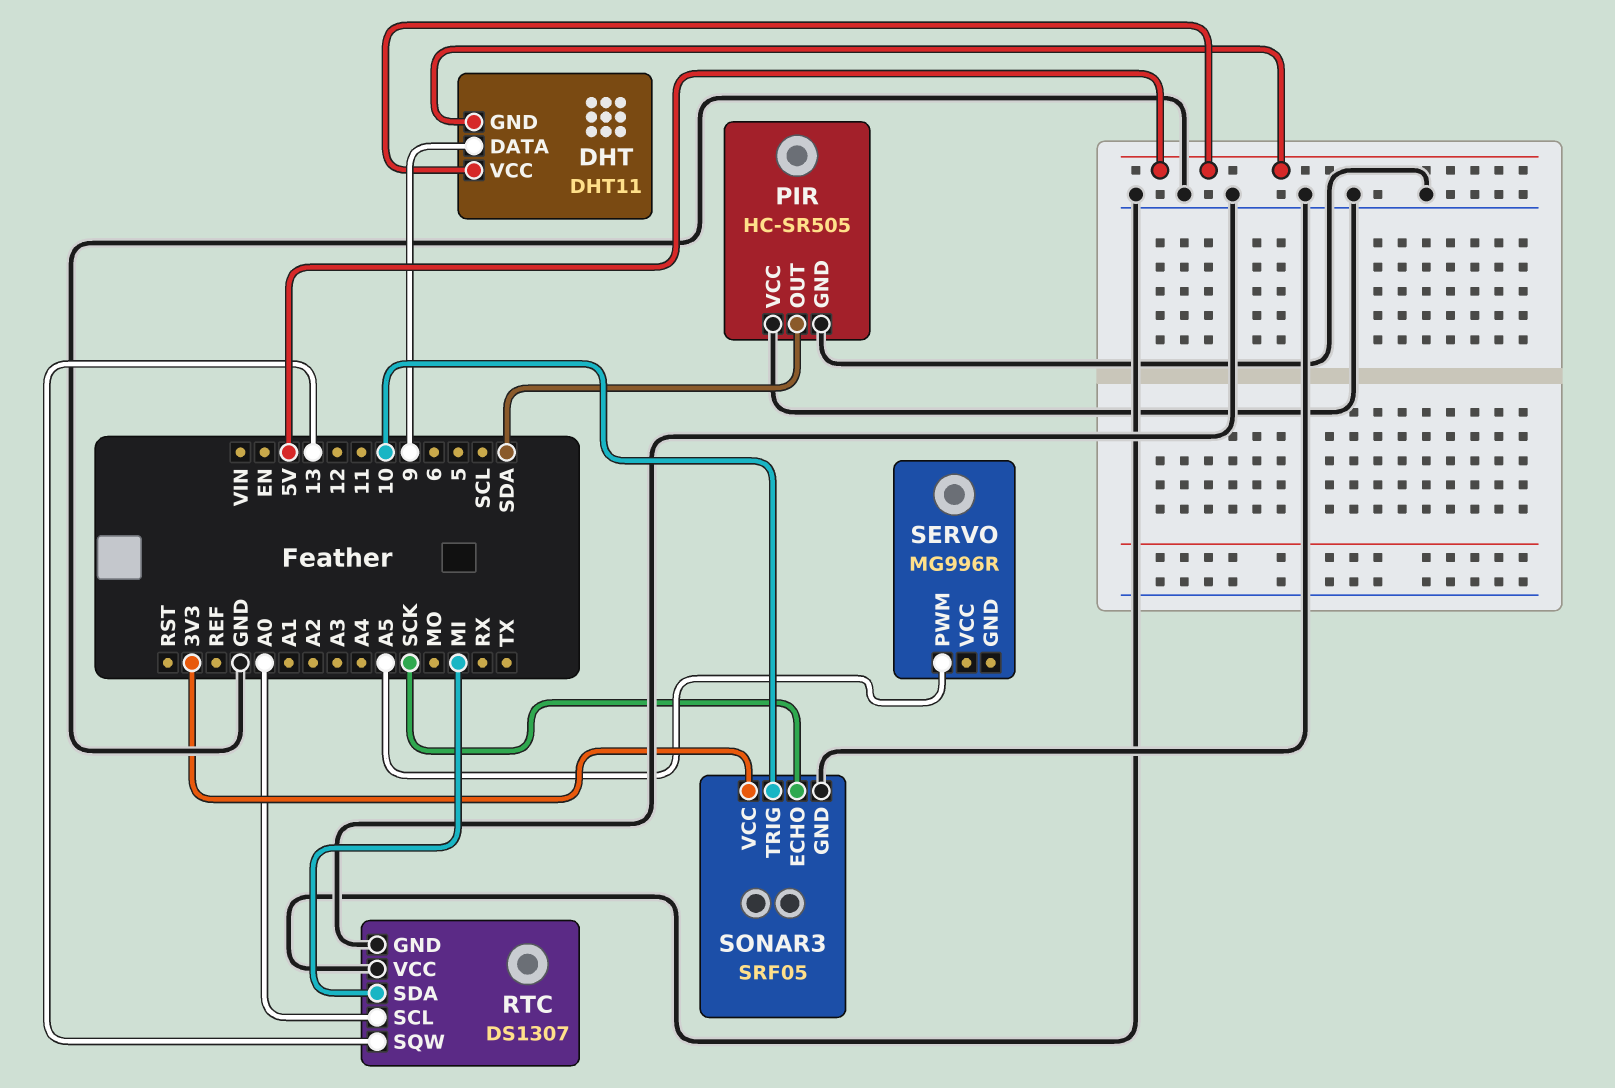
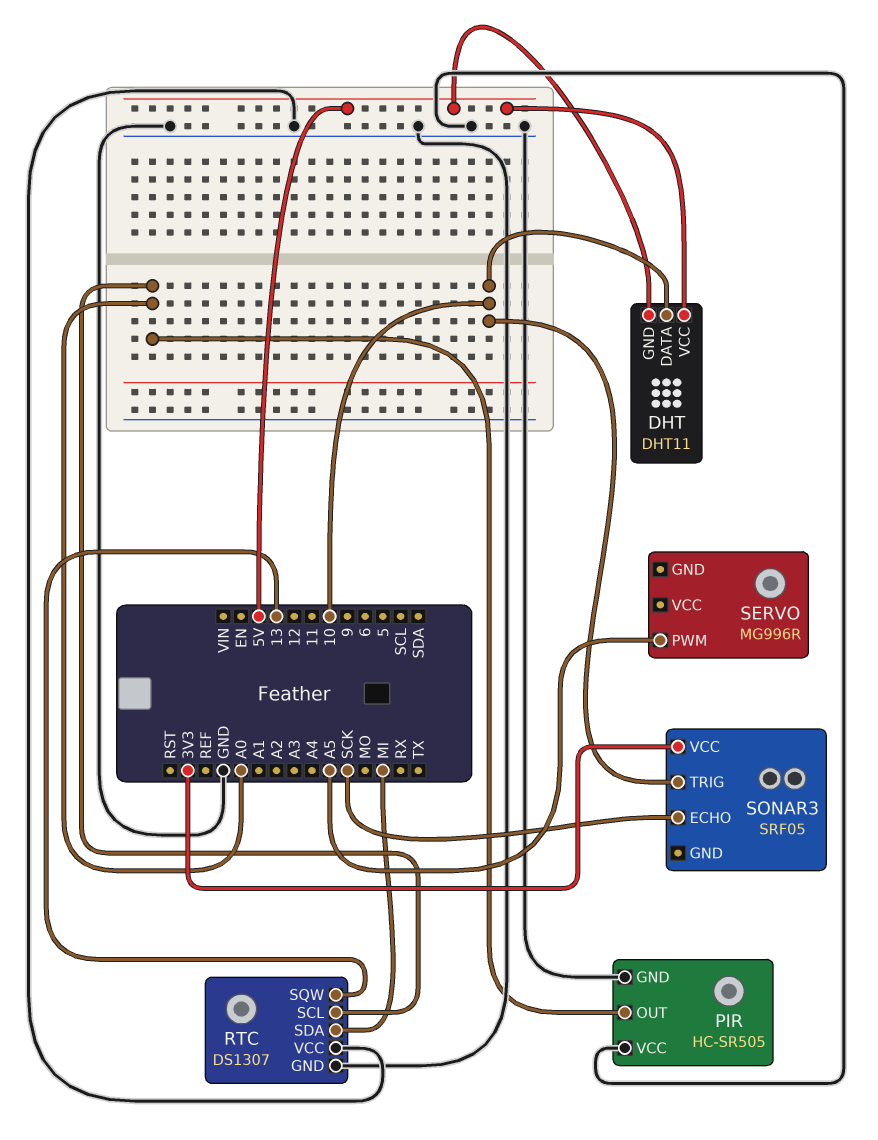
DHT pin DATA: 9 -> 10
PIR pin OUT: SDA -> A0
SONAR3 pin GND: GND -> none

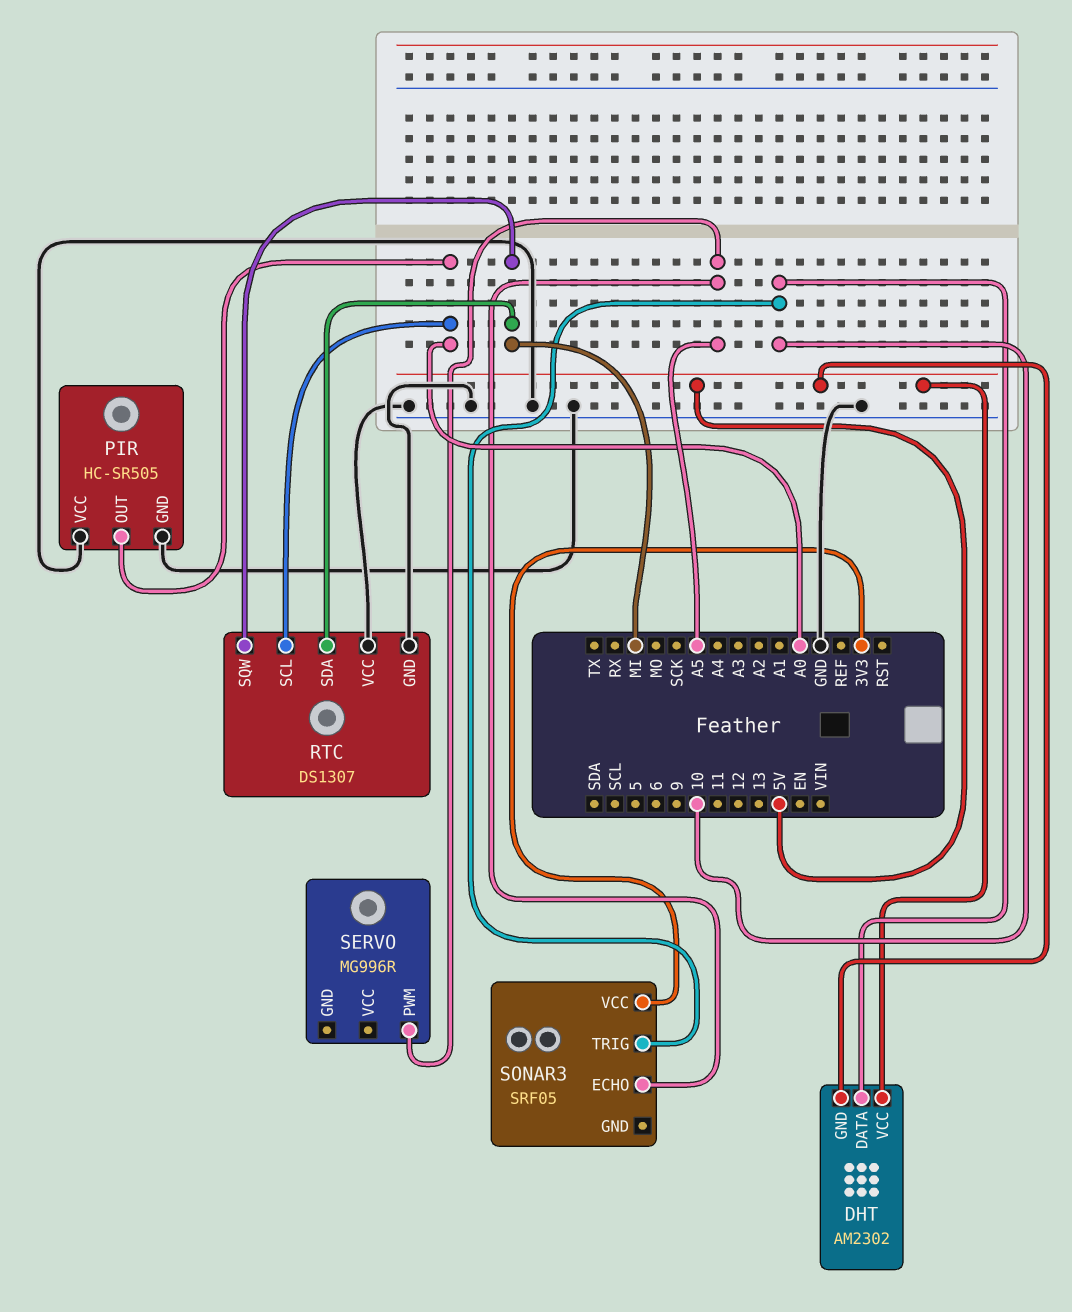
DHT: DHT11 -> AM2302
RTC pin SQW: 13 -> MI
SONAR3 pin ECHO: SCK -> A5

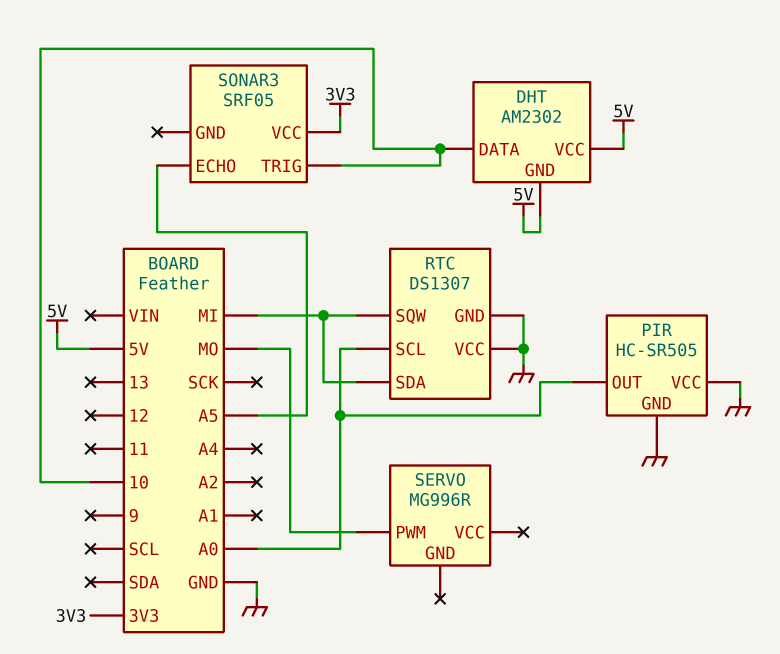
SERVO pin PWM: A5 -> MO

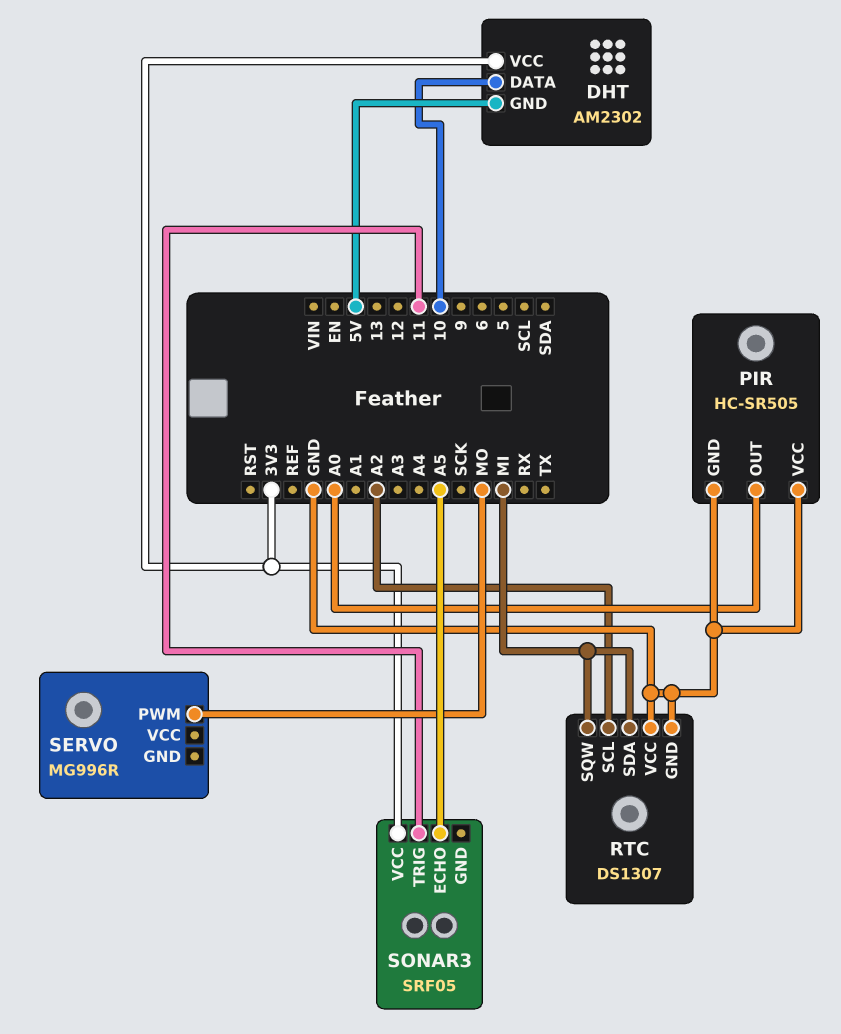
DHT pin VCC: 5V -> 3V3
RTC pin SCL: A0 -> A2
SONAR3 pin TRIG: 10 -> 11

